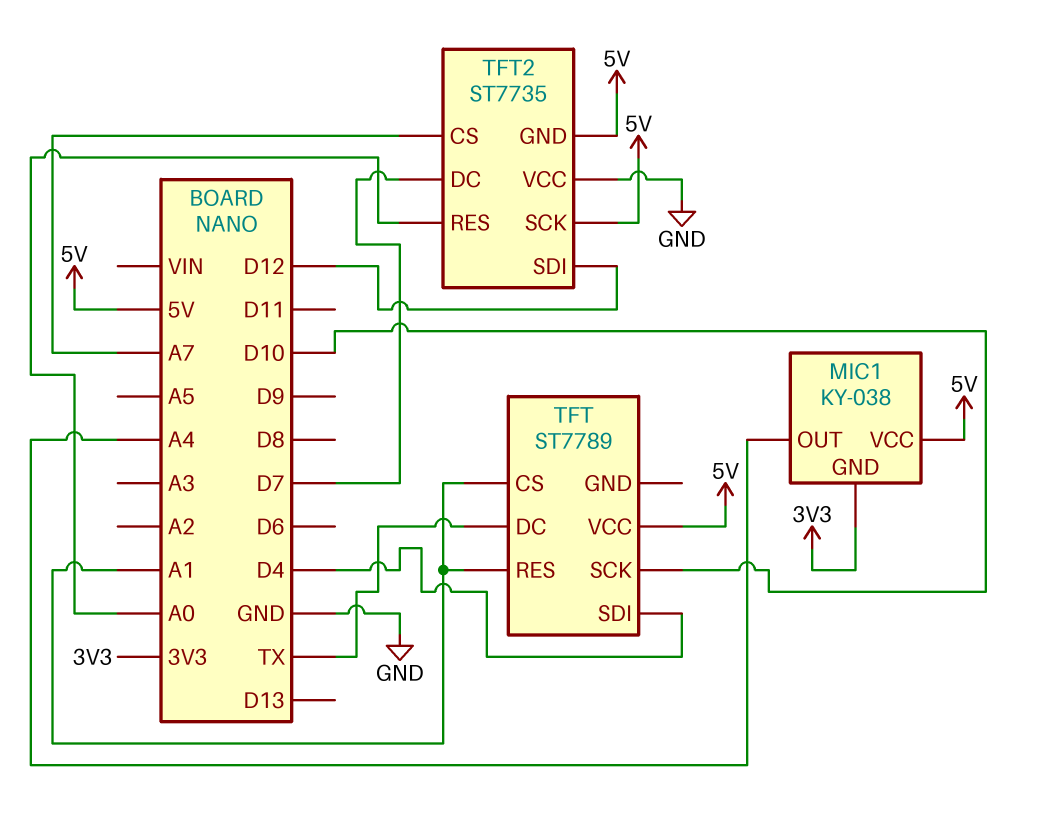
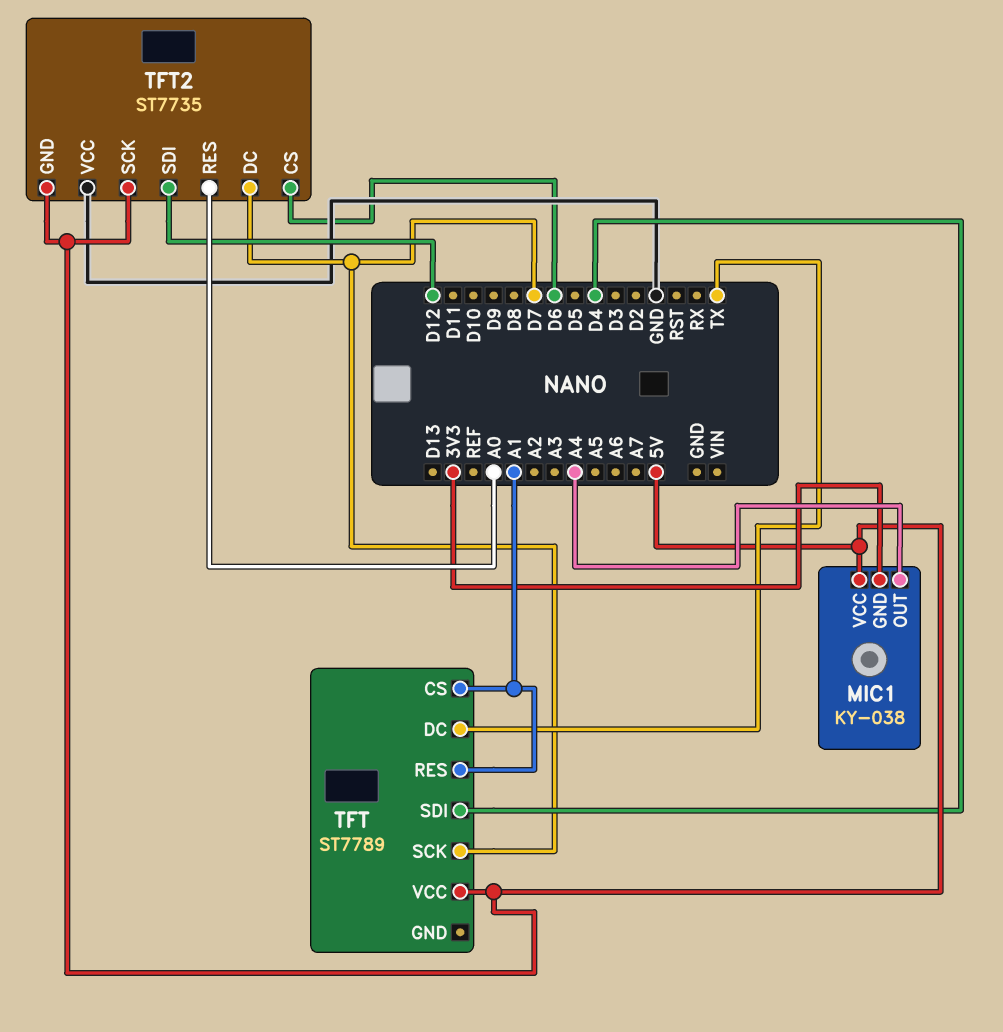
TFT pin SCK: D10 -> D7
TFT2 pin CS: A7 -> D6

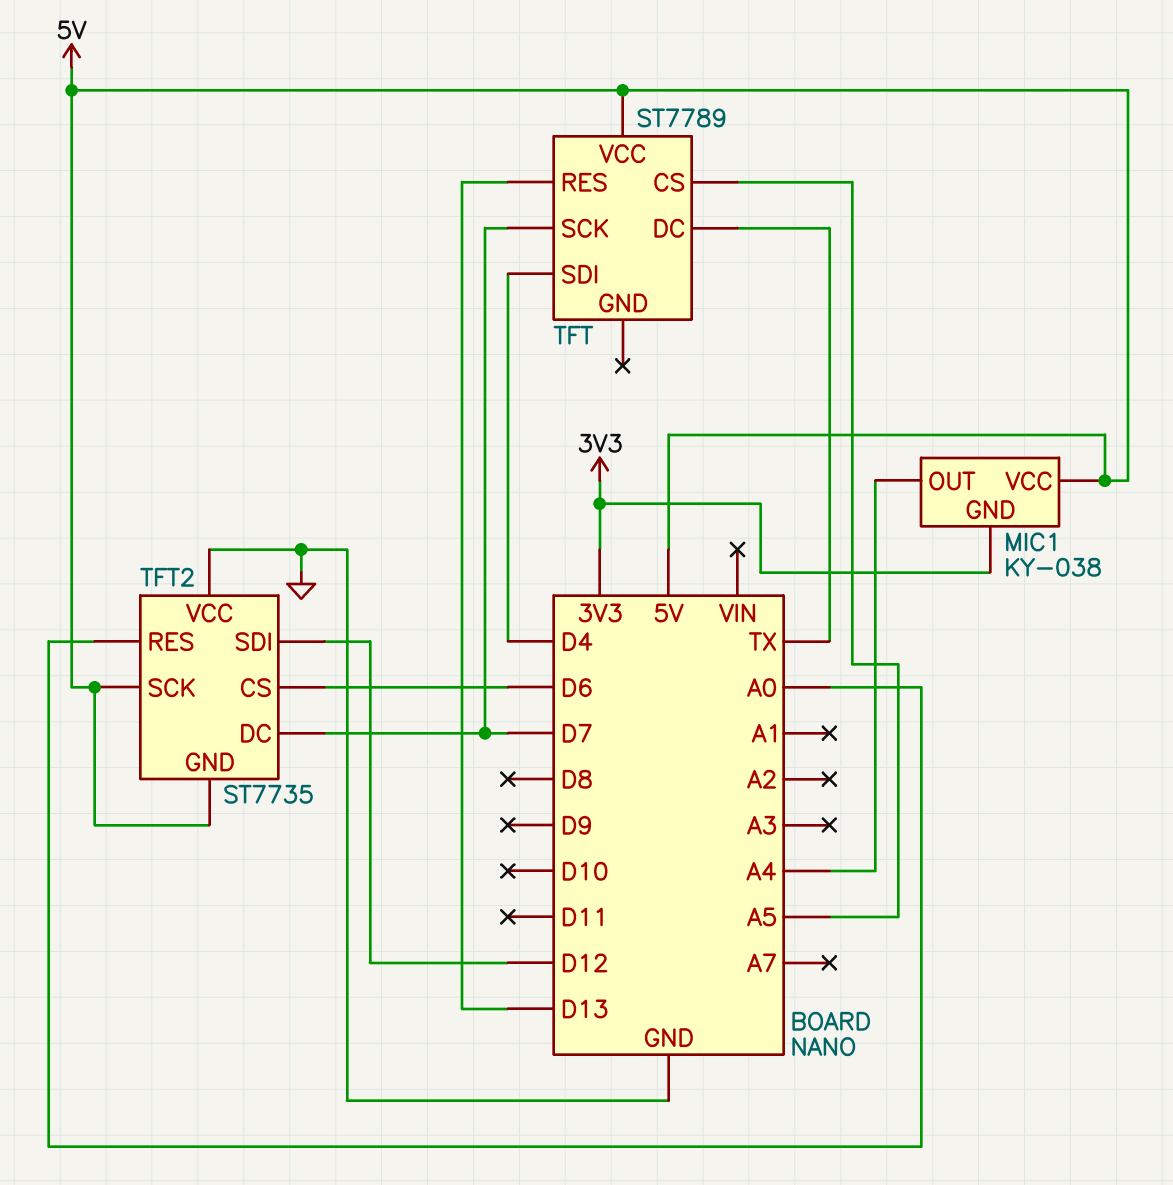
TFT pin CS: A1 -> A5
TFT pin RES: A1 -> D13

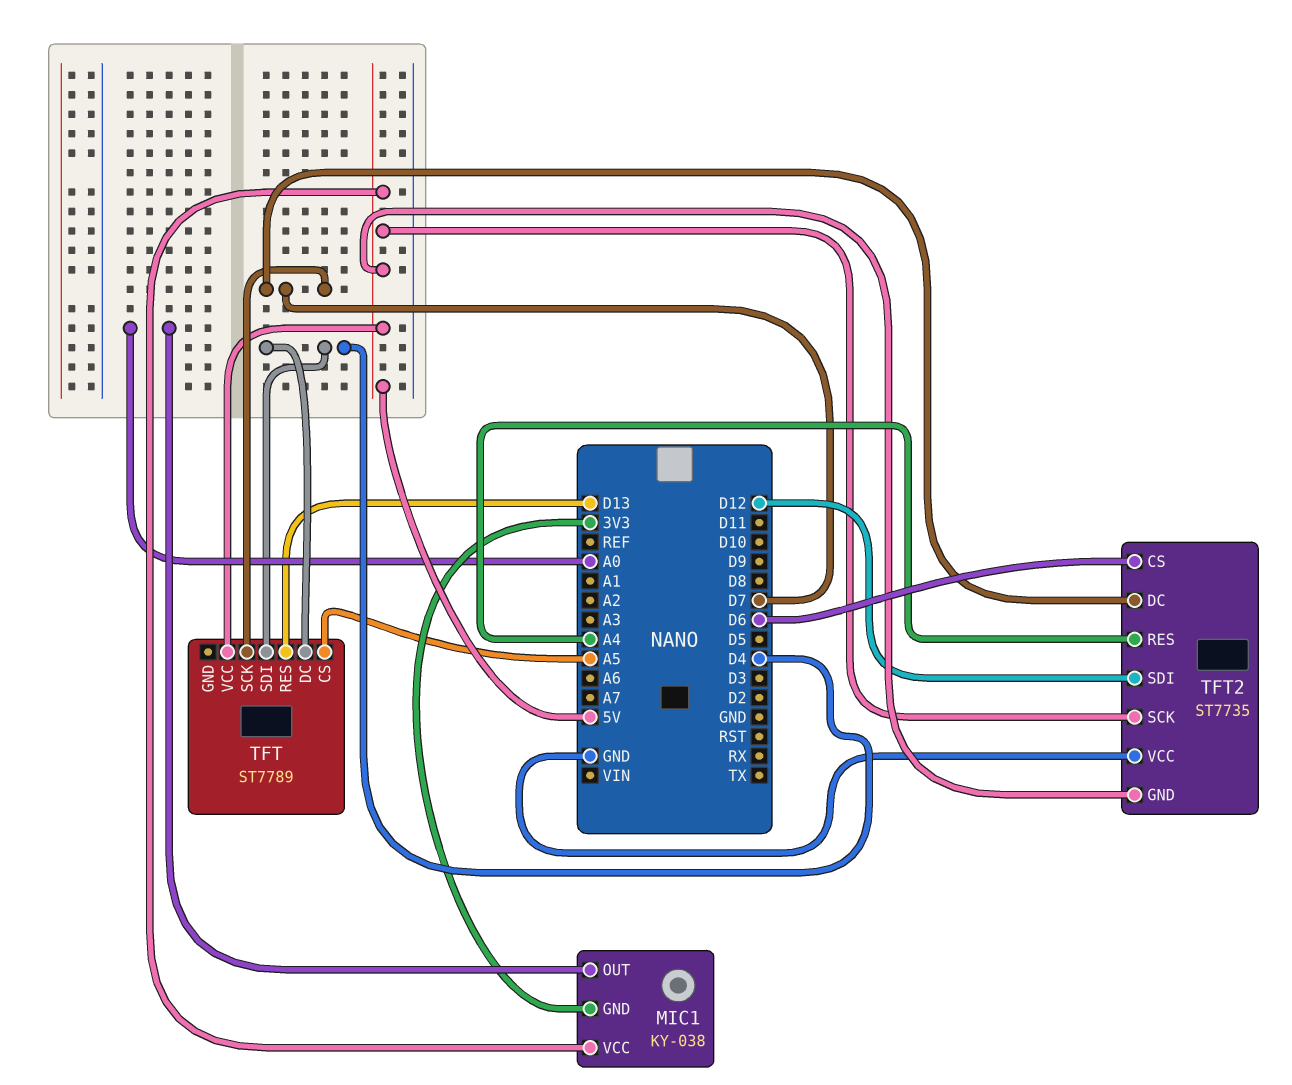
MIC1 pin OUT: A4 -> A0
TFT pin DC: TX -> D4
TFT2 pin RES: A0 -> A4

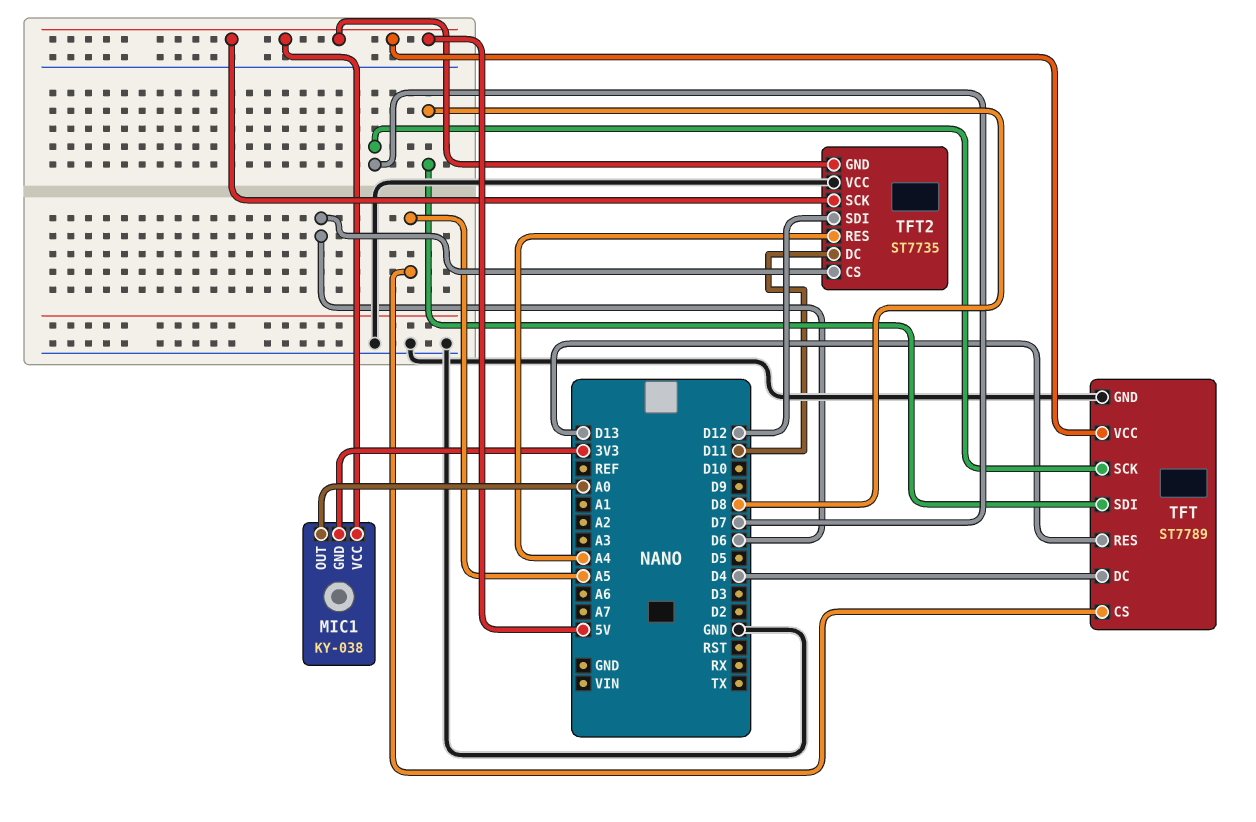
TFT pin GND: none -> GND
TFT pin SDI: D4 -> D8
TFT2 pin DC: D7 -> D11

